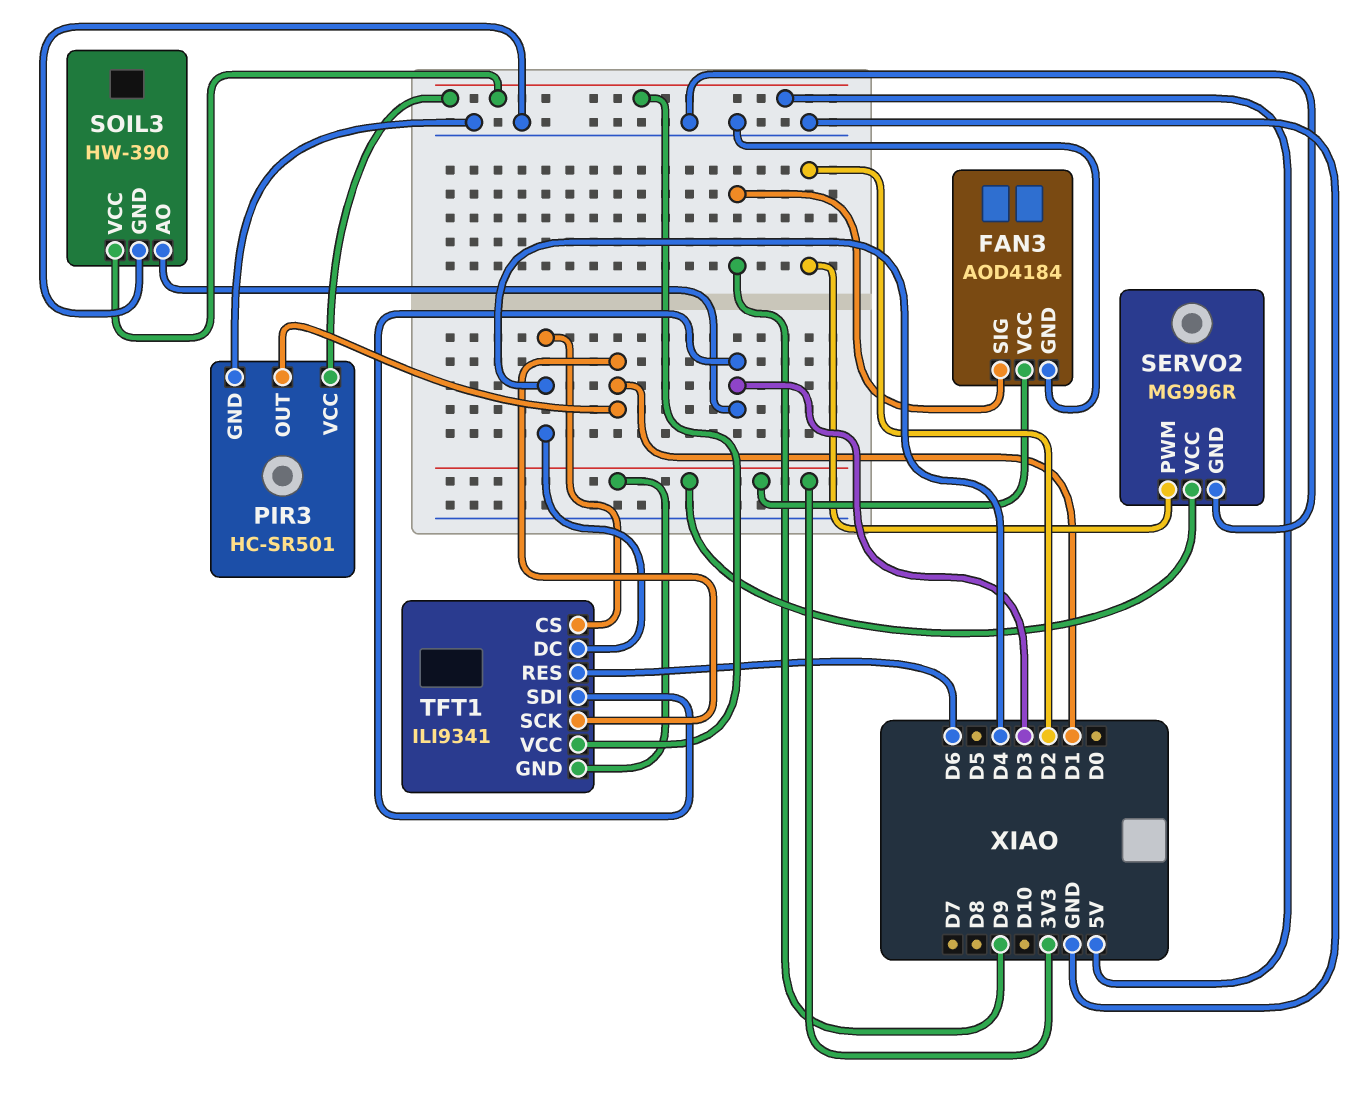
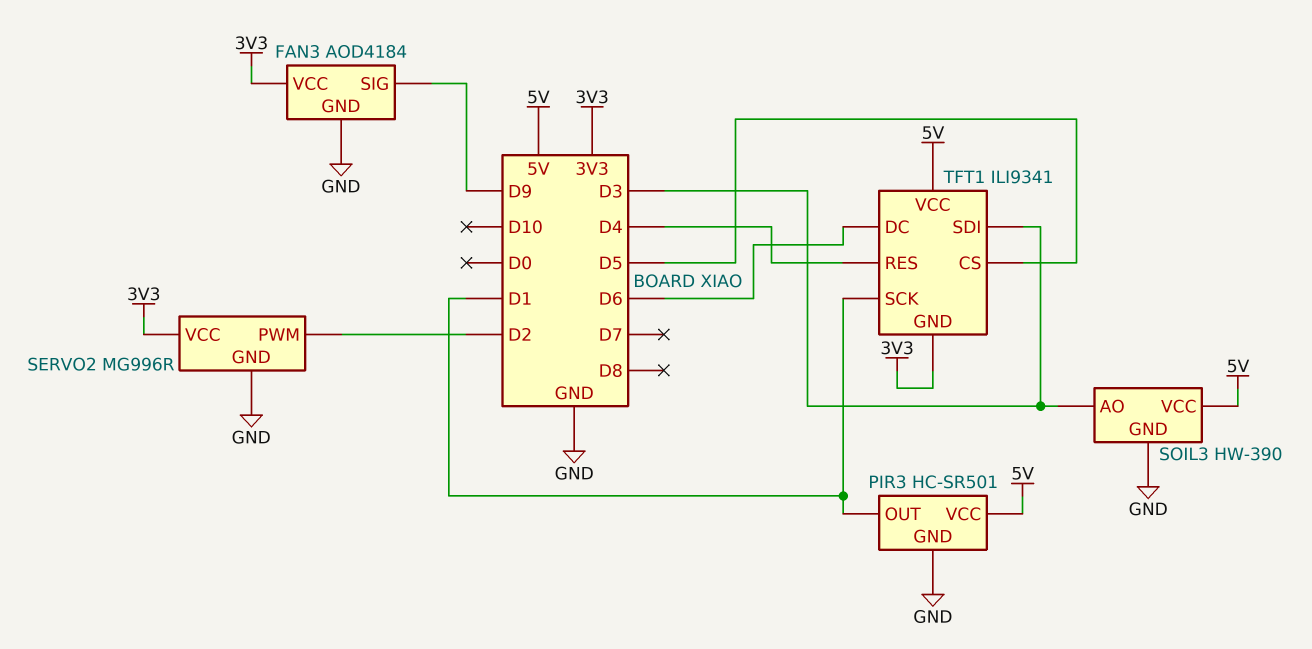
TFT1 pin CS: D4 -> D5
TFT1 pin DC: D4 -> D6
TFT1 pin RES: D6 -> D4

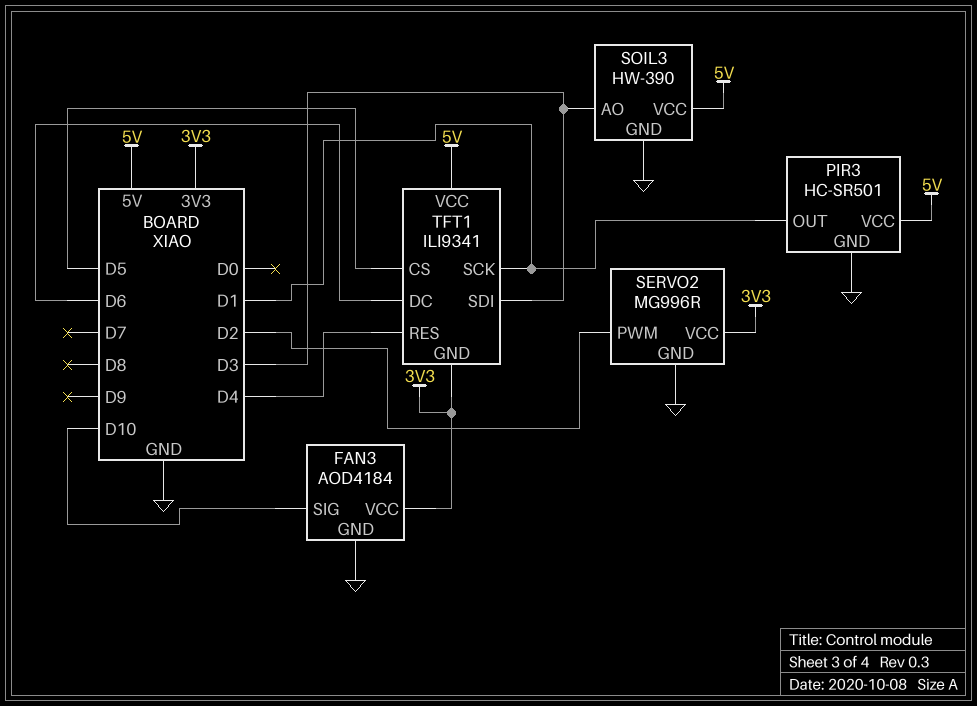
FAN3 pin SIG: D9 -> D10

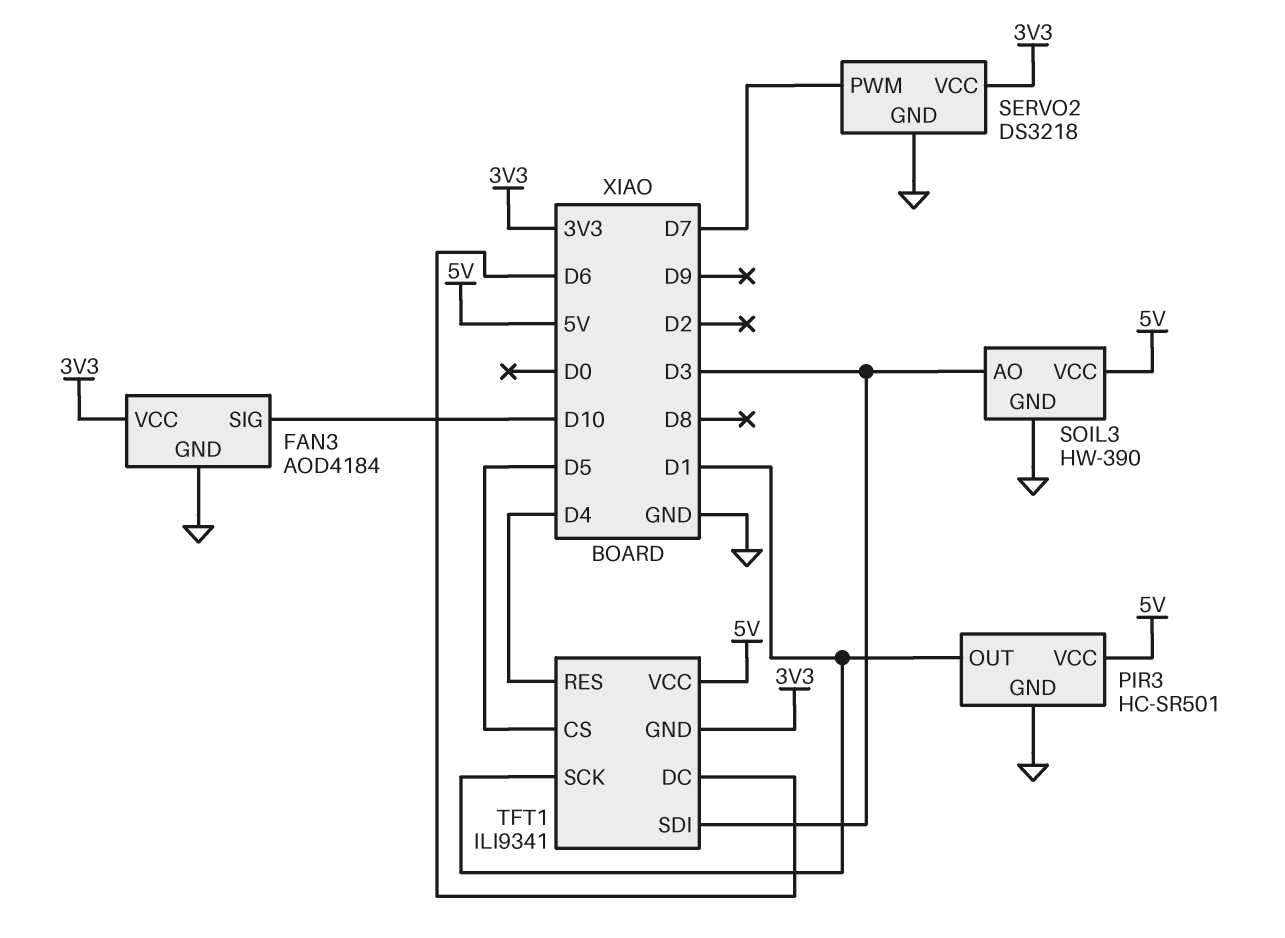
SERVO2: MG996R -> DS3218
SERVO2 pin PWM: D2 -> D7

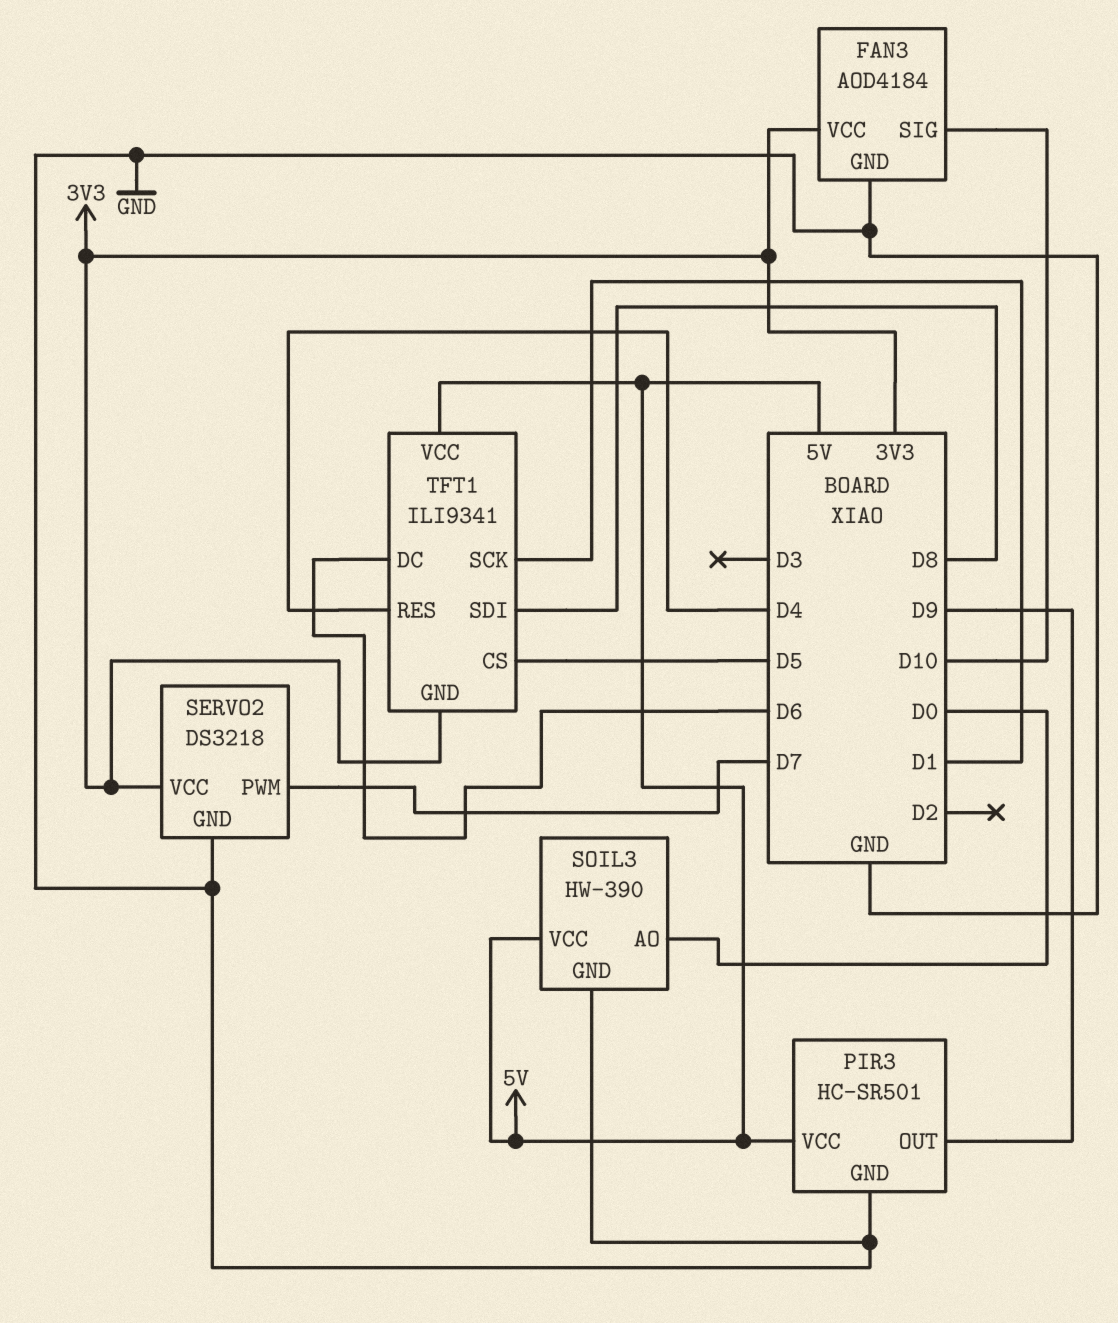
PIR3 pin OUT: D1 -> D9
SOIL3 pin AO: D3 -> D0
TFT1 pin SDI: D3 -> D8

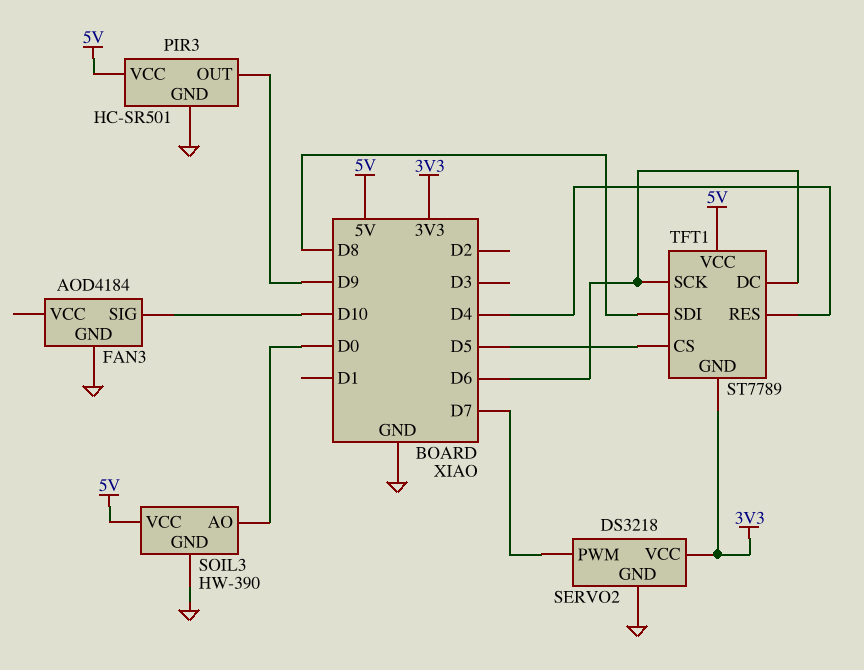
FAN3 pin VCC: 3V3 -> none
TFT1: ILI9341 -> ST7789
TFT1 pin SCK: D1 -> D6

